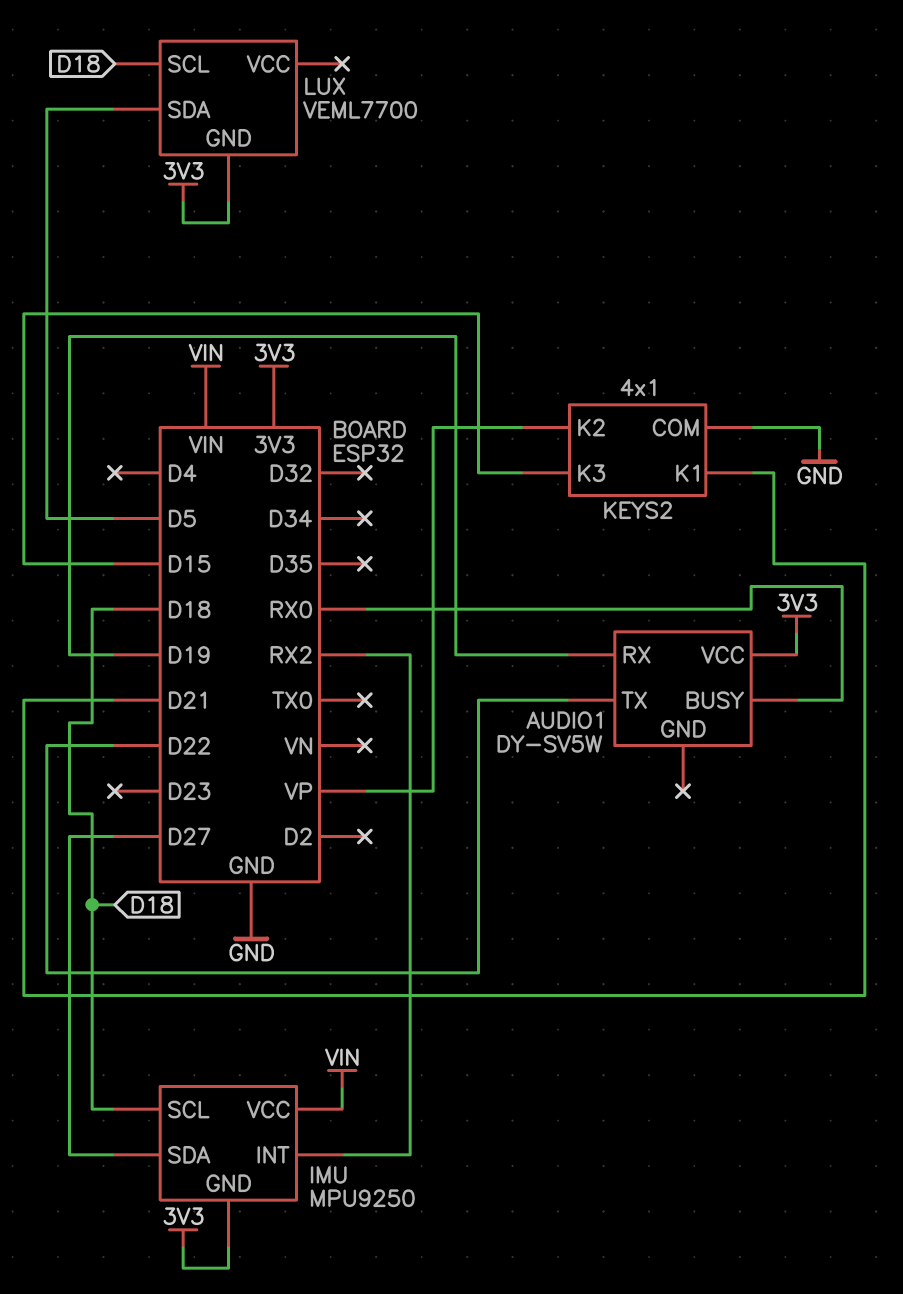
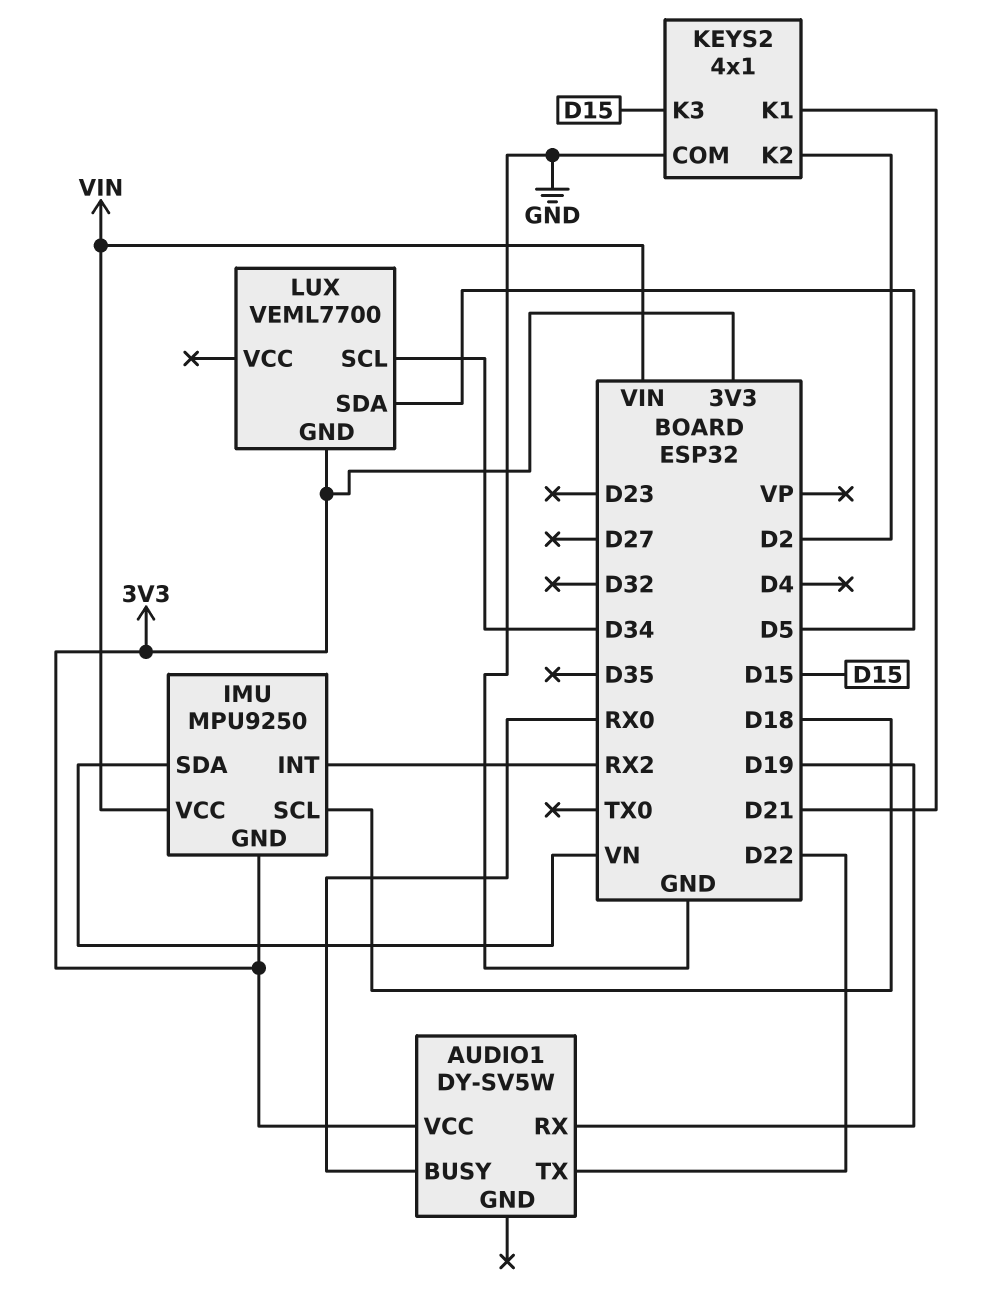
IMU pin SDA: D27 -> VN
KEYS2 pin K2: VP -> D2
LUX pin SCL: D18 -> D34

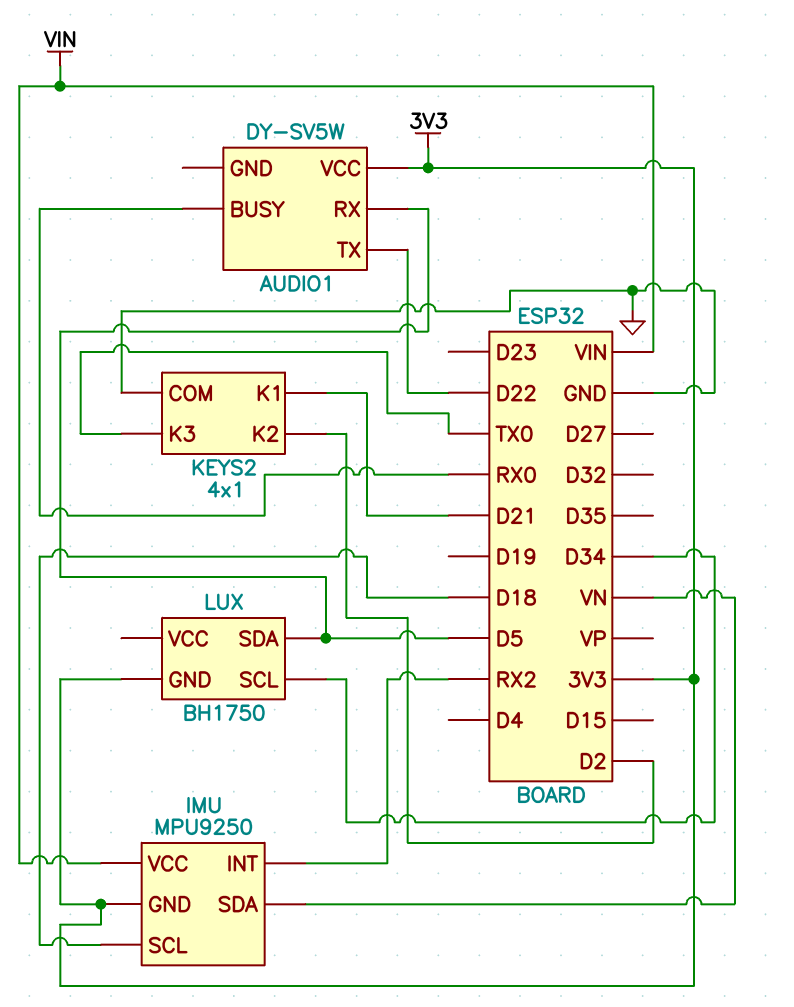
AUDIO1 pin RX: D19 -> D5
KEYS2 pin K3: D15 -> TX0
LUX: VEML7700 -> BH1750

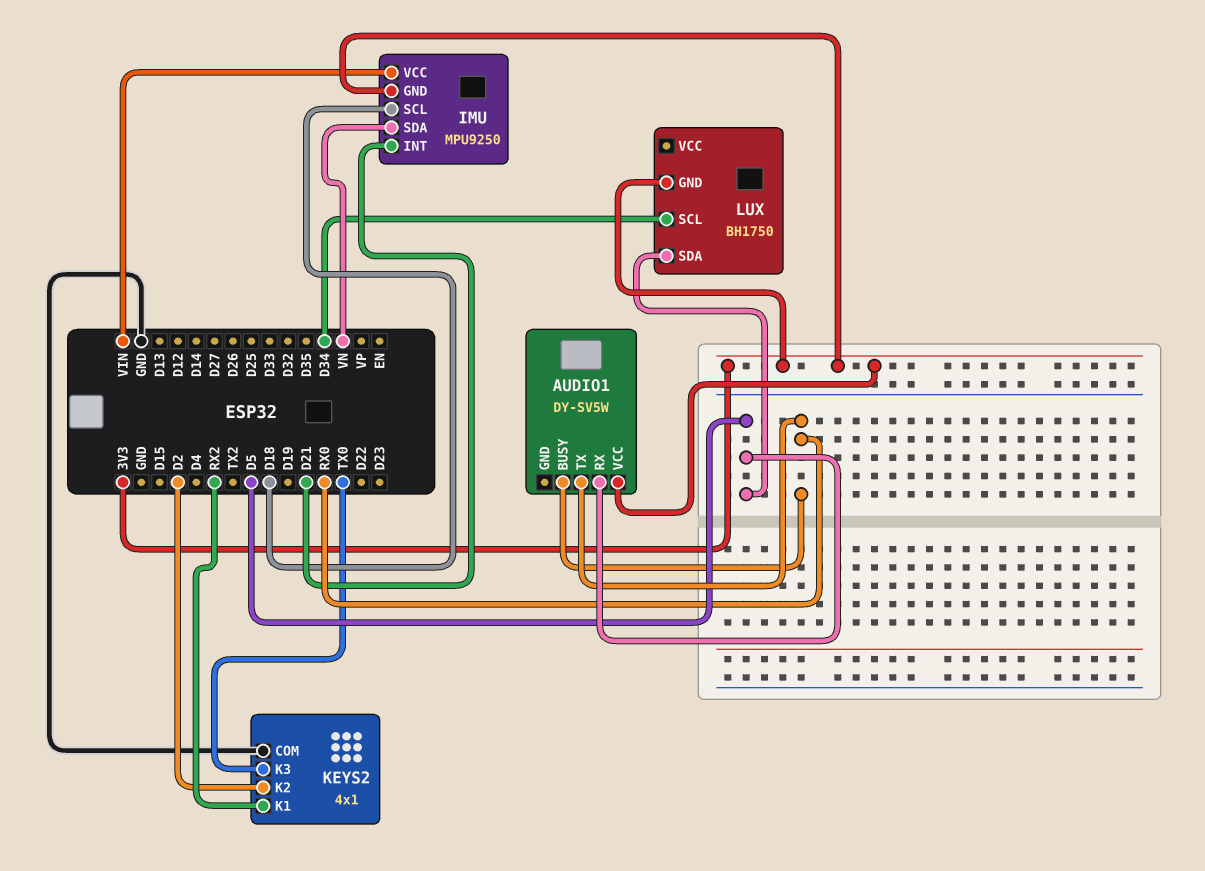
AUDIO1 pin TX: D22 -> RX0
IMU pin INT: RX2 -> D21
KEYS2 pin K1: D21 -> RX2

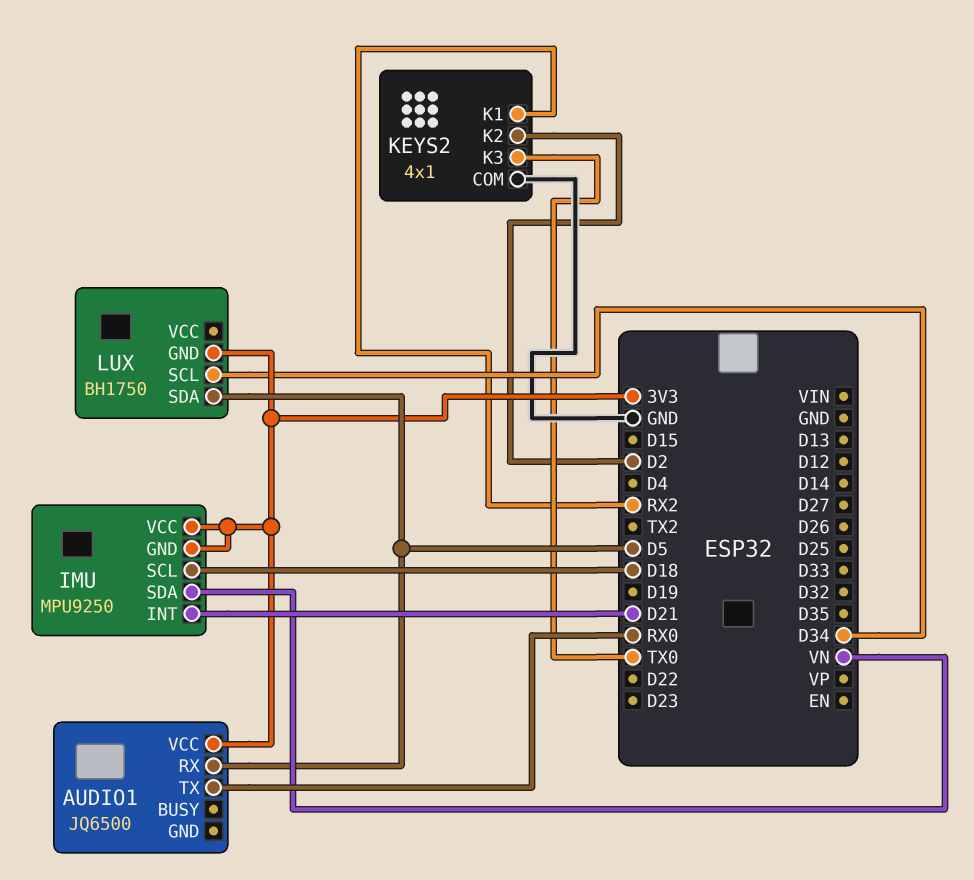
AUDIO1: DY-SV5W -> JQ6500
AUDIO1 pin BUSY: RX0 -> none
IMU pin VCC: VIN -> 3V3

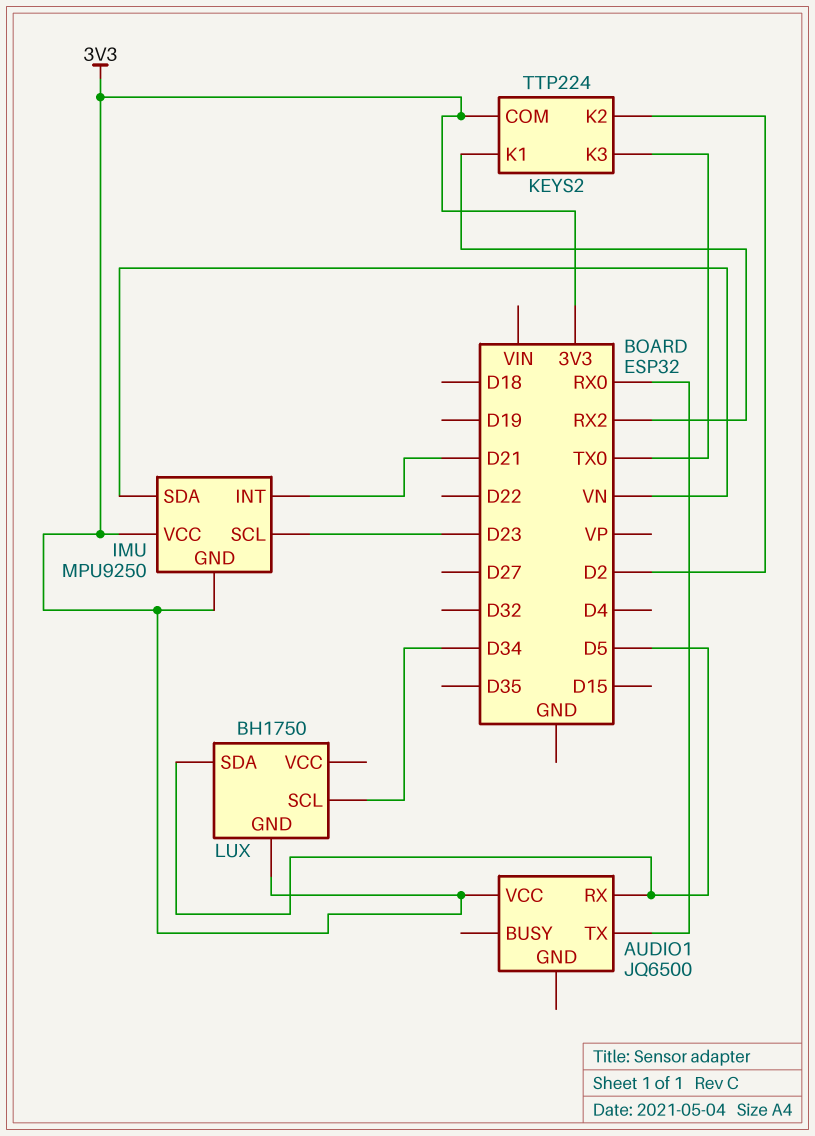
IMU pin SCL: D18 -> D23
KEYS2: 4x1 -> TTP224
KEYS2 pin COM: GND -> 3V3

